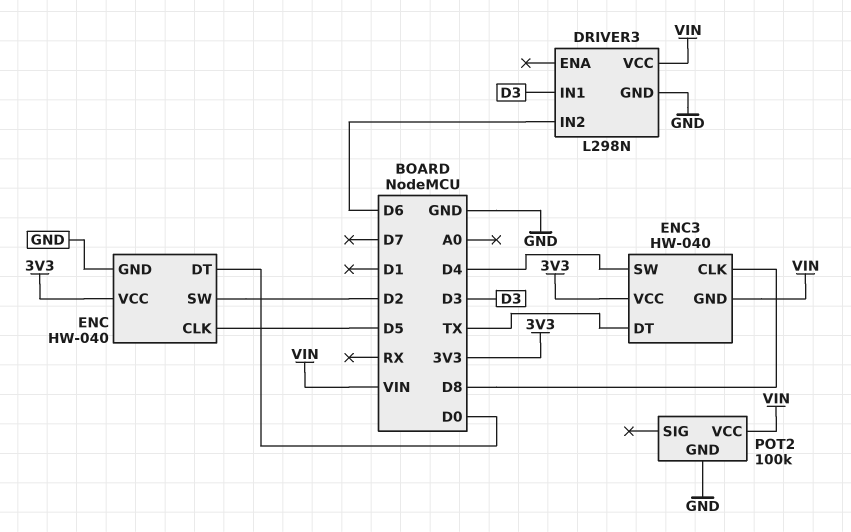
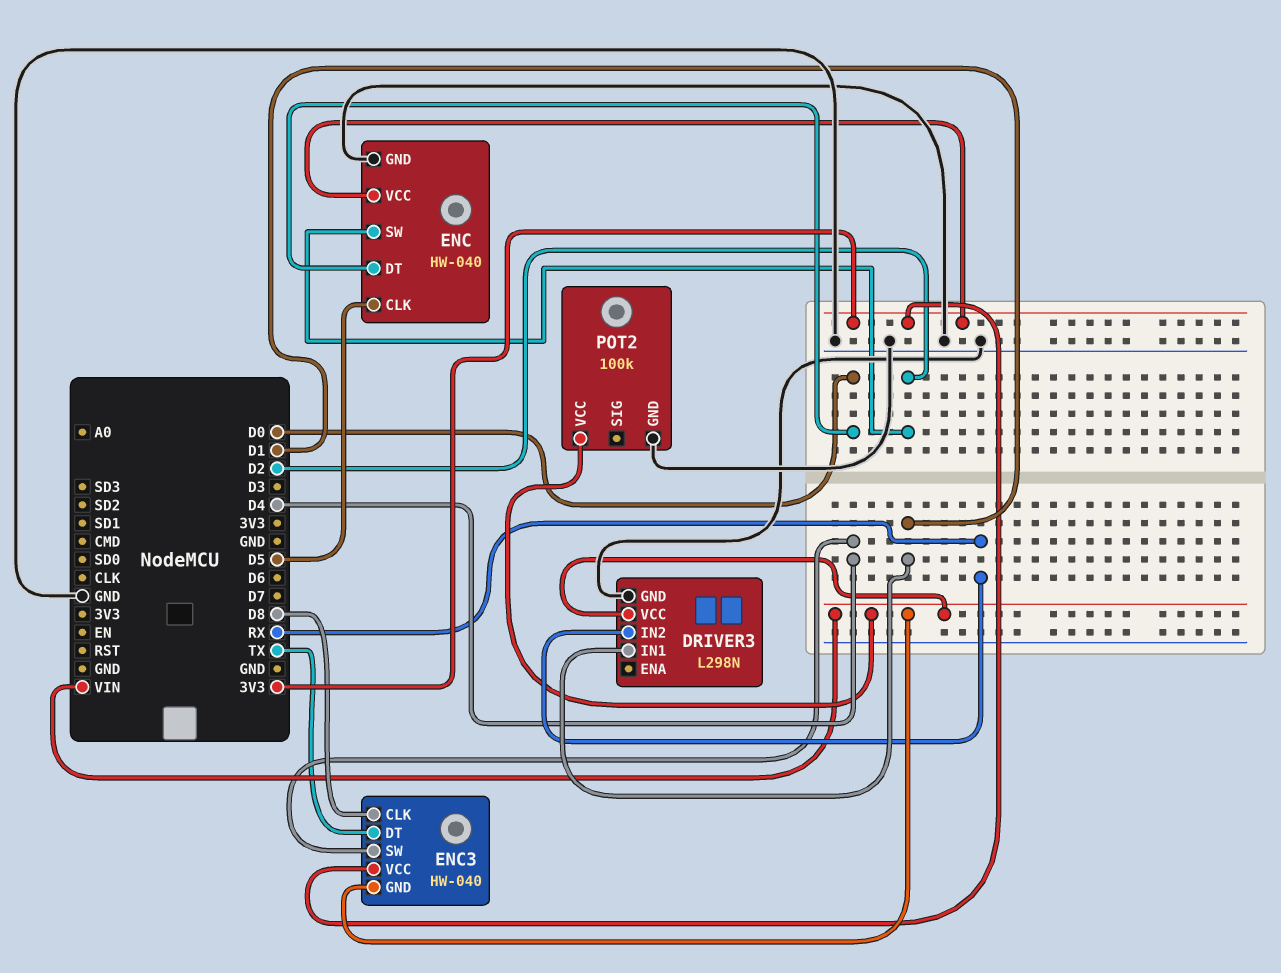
DRIVER3 pin IN1: D3 -> D1
DRIVER3 pin IN2: D6 -> RX

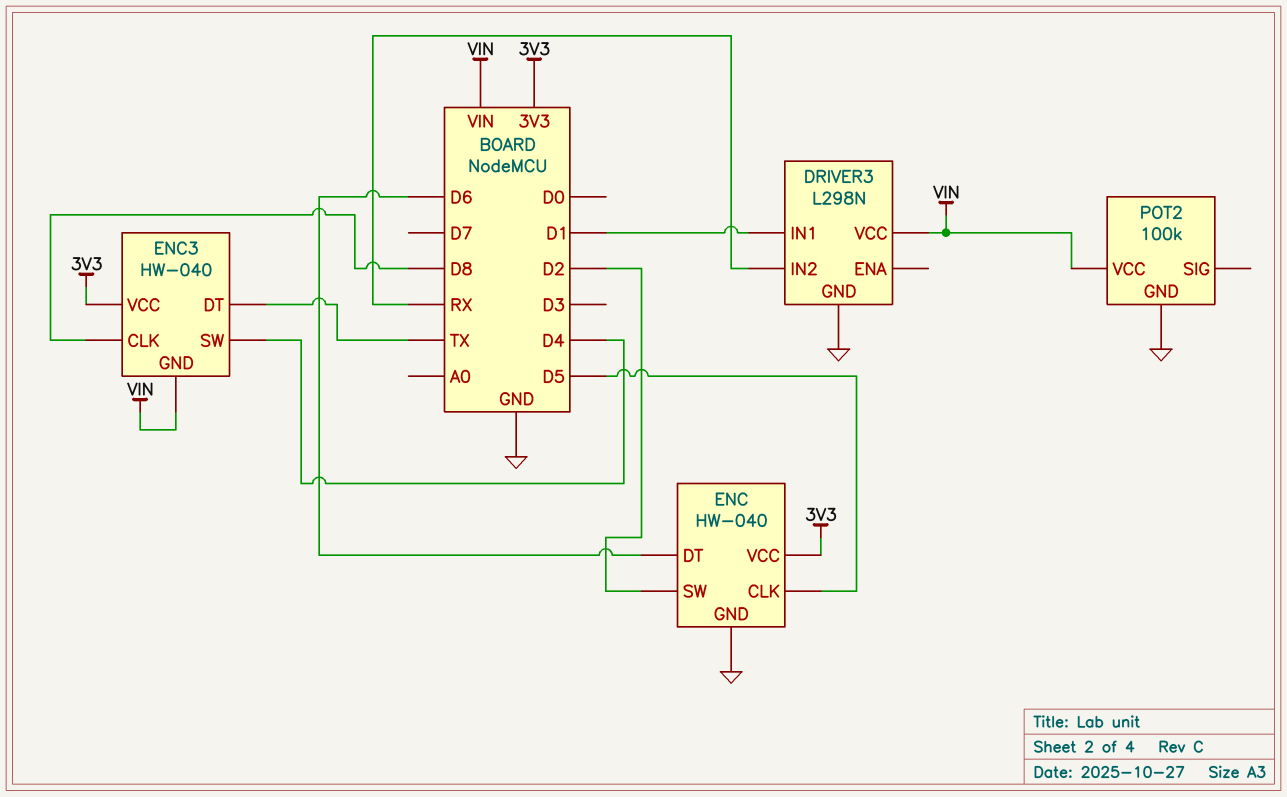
ENC pin DT: D0 -> D6

